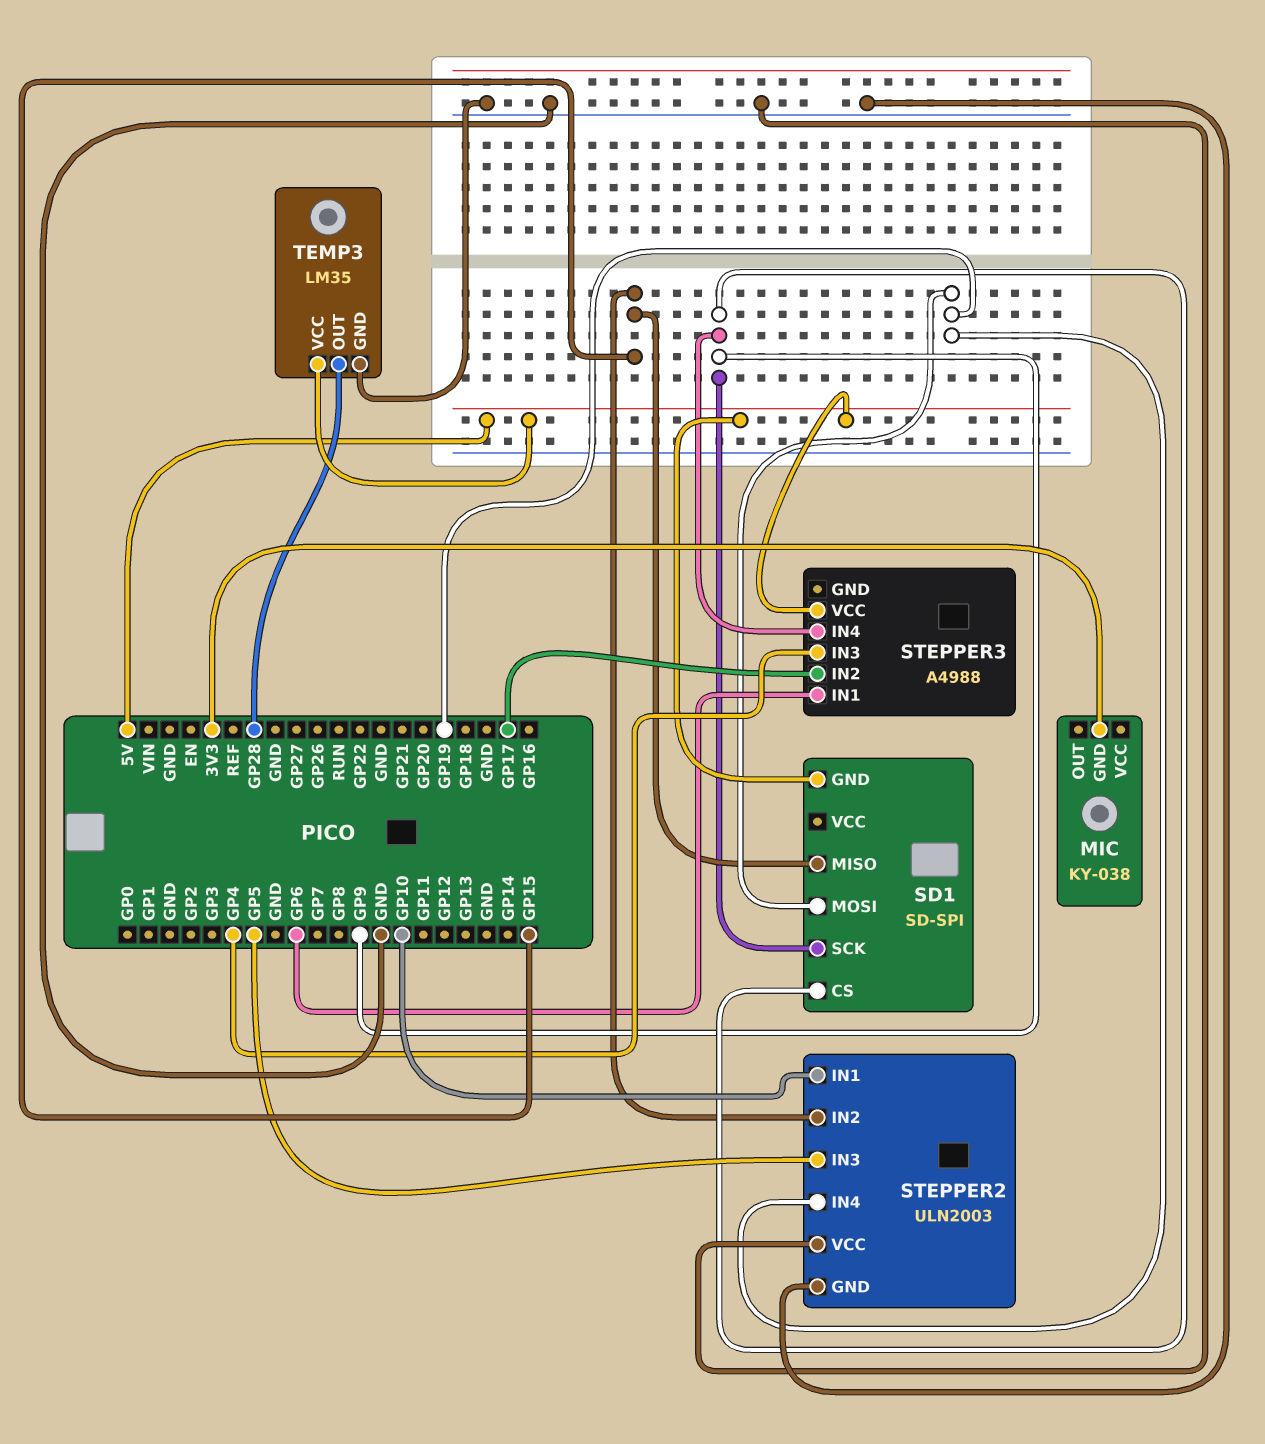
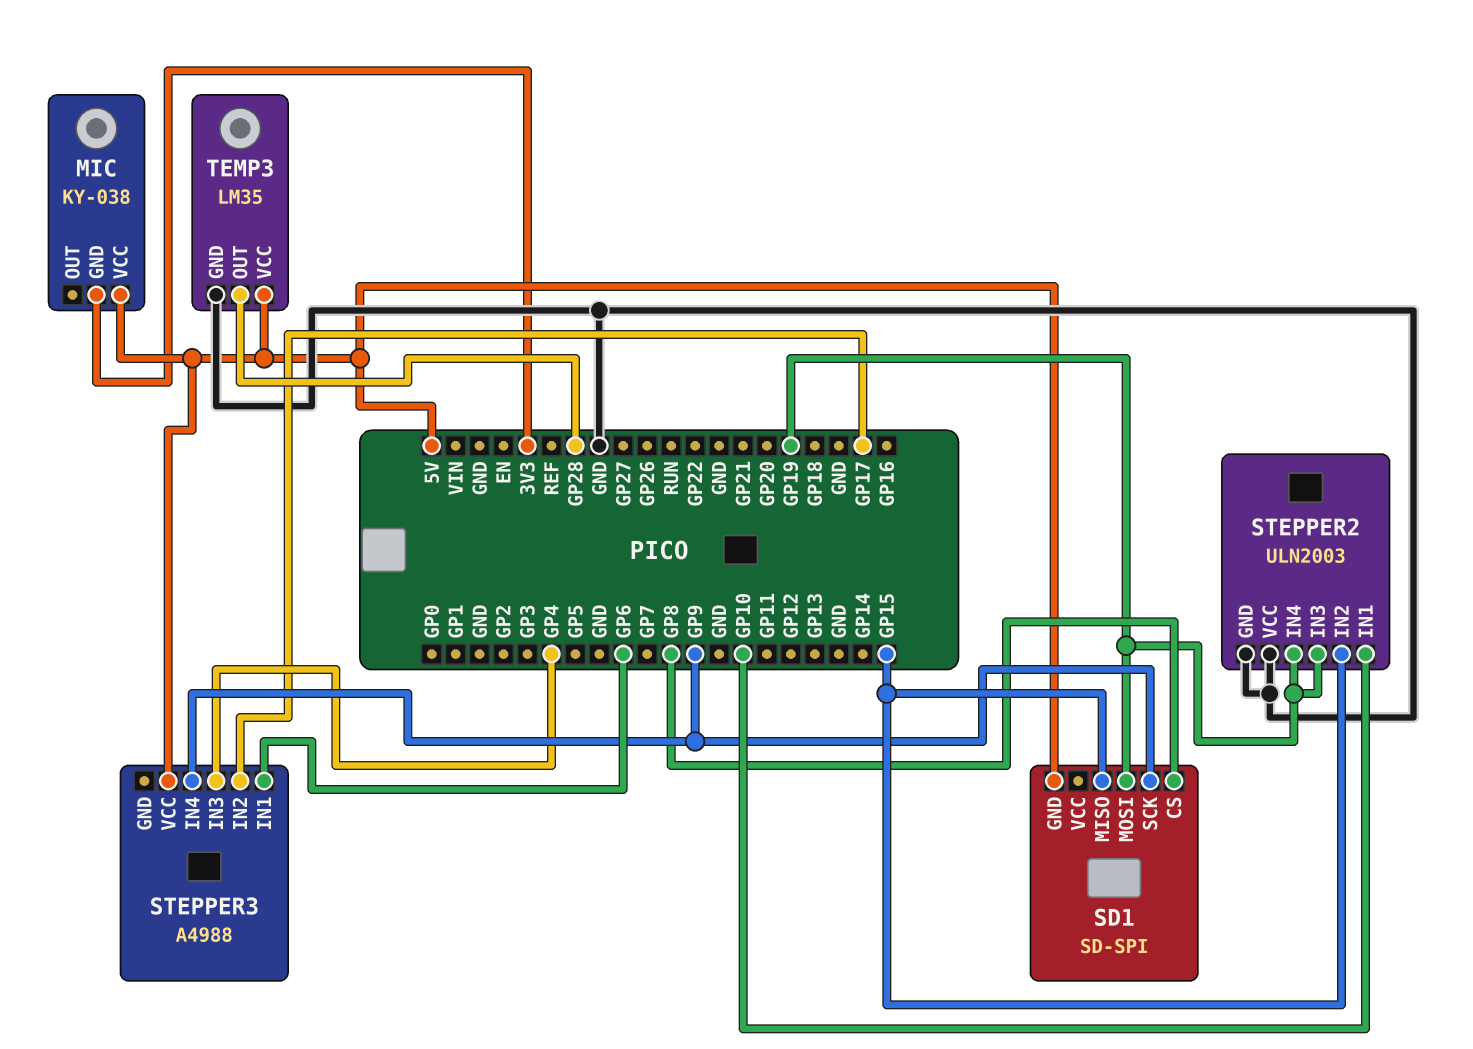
MIC pin VCC: none -> 5V
SD1 pin CS: GP9 -> GP8
STEPPER2 pin IN3: GP5 -> GP19

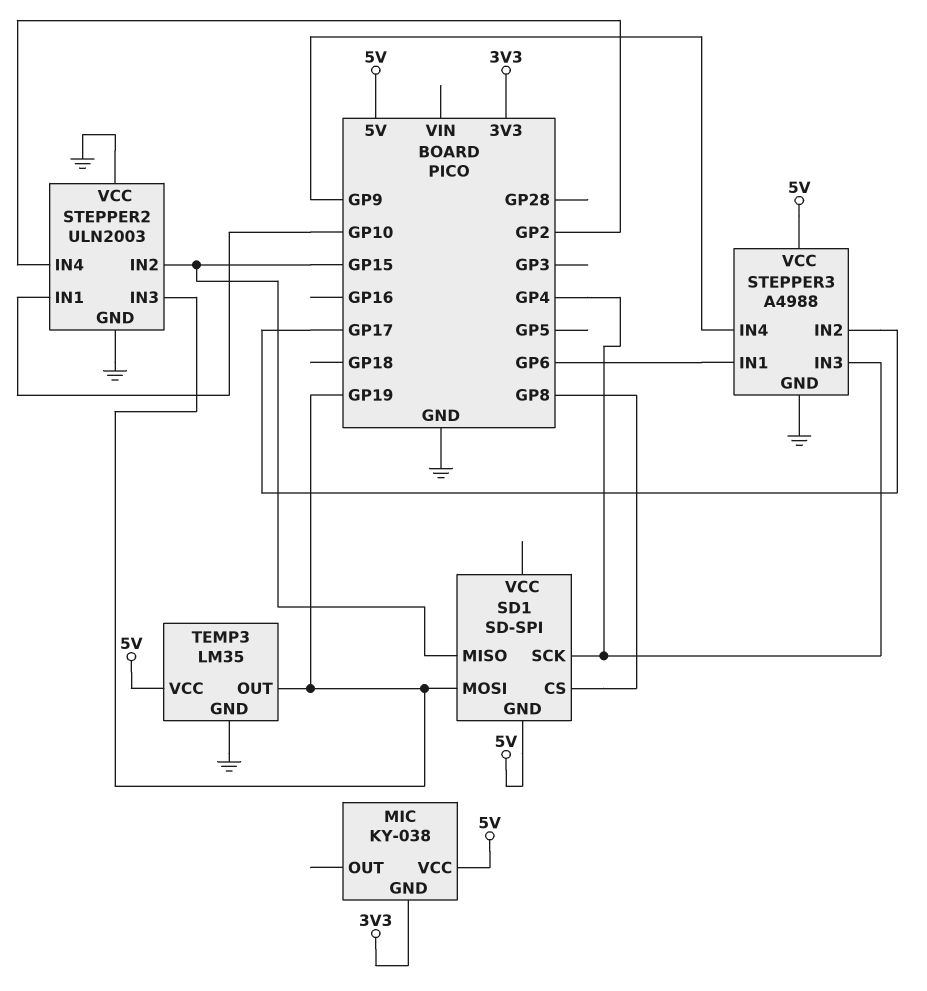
SD1 pin SCK: GP9 -> GP4
STEPPER2 pin IN4: GP19 -> GP2
STEPPER3 pin GND: none -> GND
TEMP3 pin OUT: GP28 -> GP19

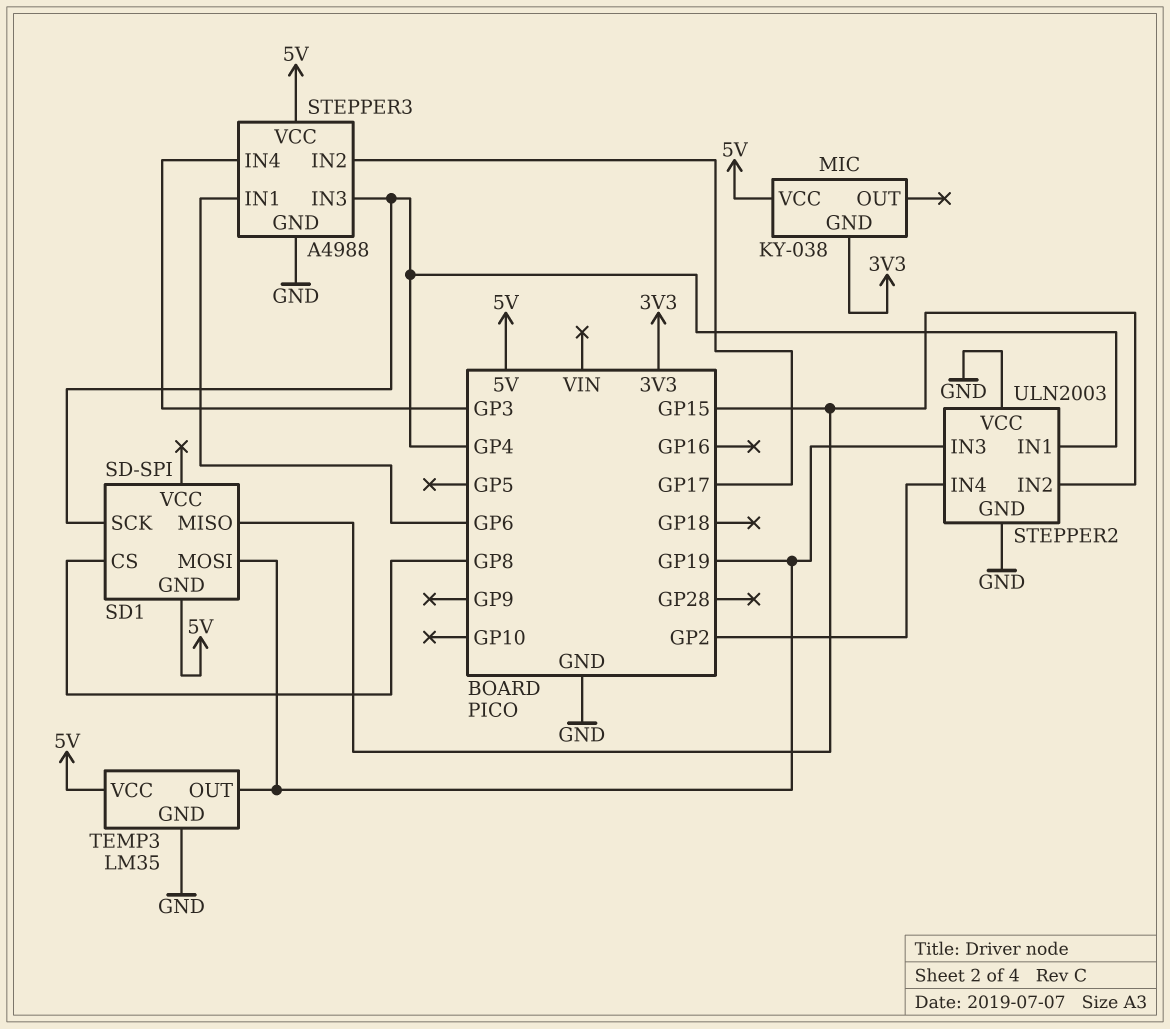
STEPPER2 pin IN1: GP10 -> GP4
STEPPER3 pin IN4: GP9 -> GP3

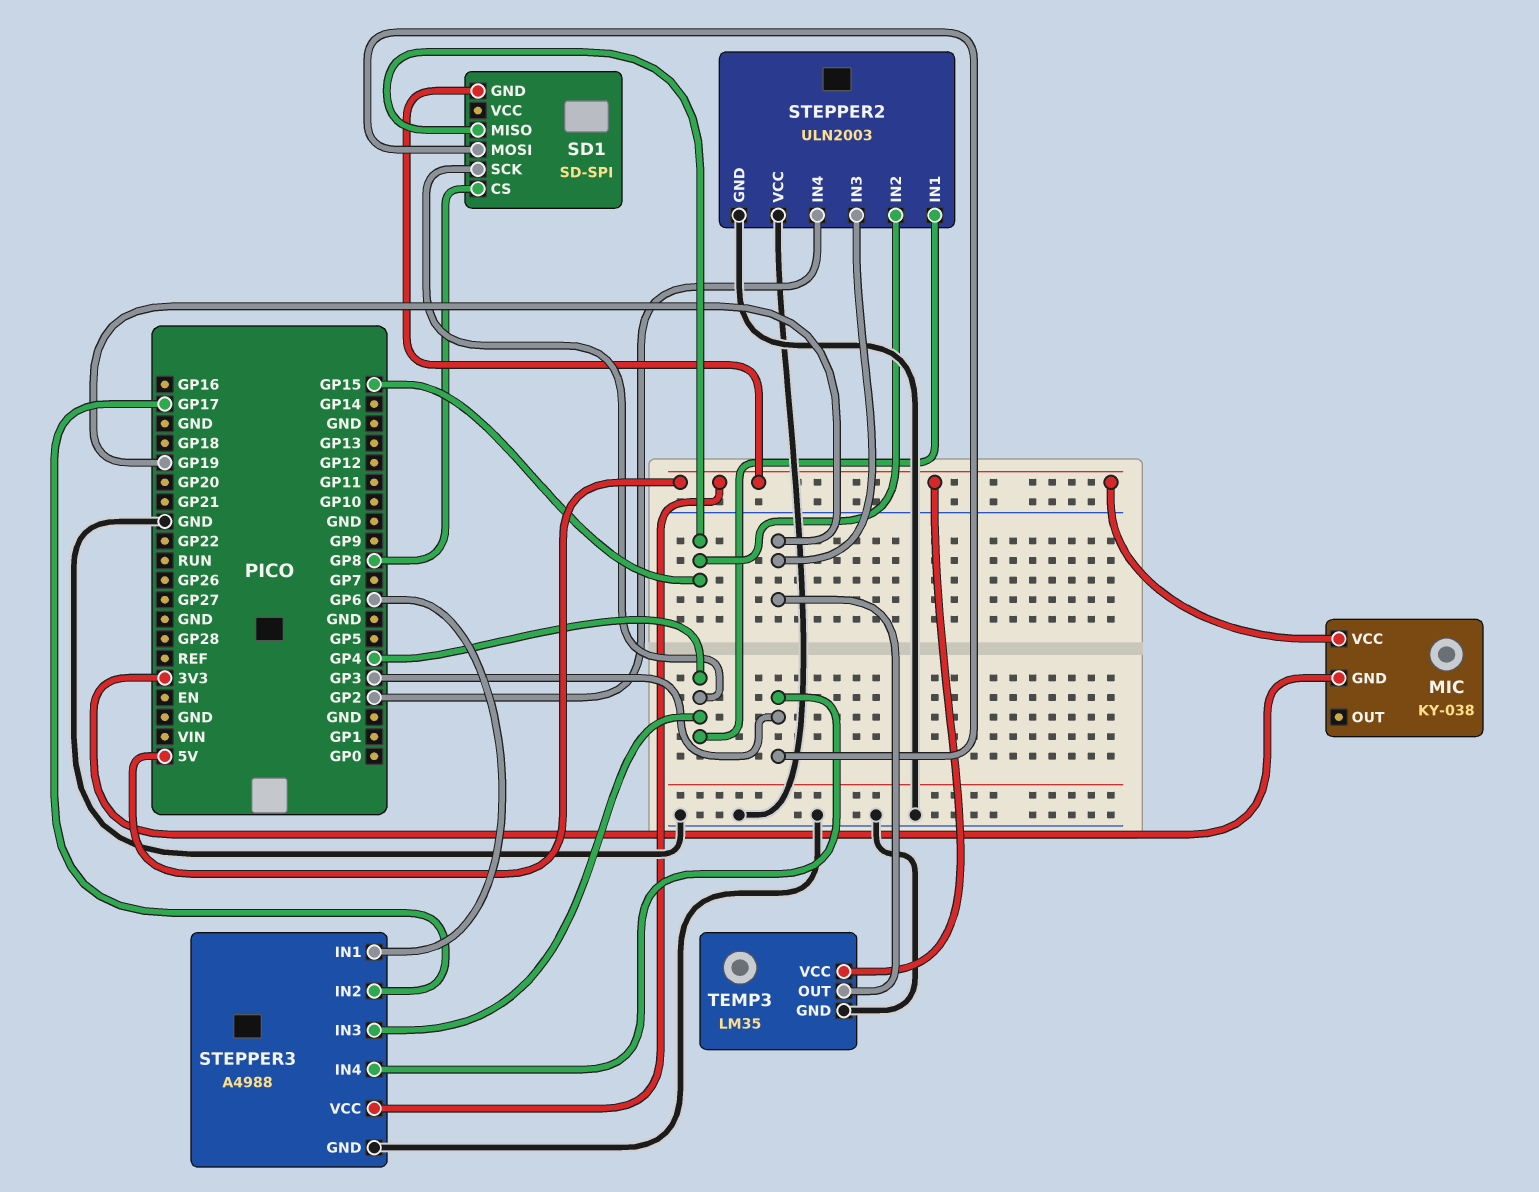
SD1 pin MOSI: GP19 -> GP3

